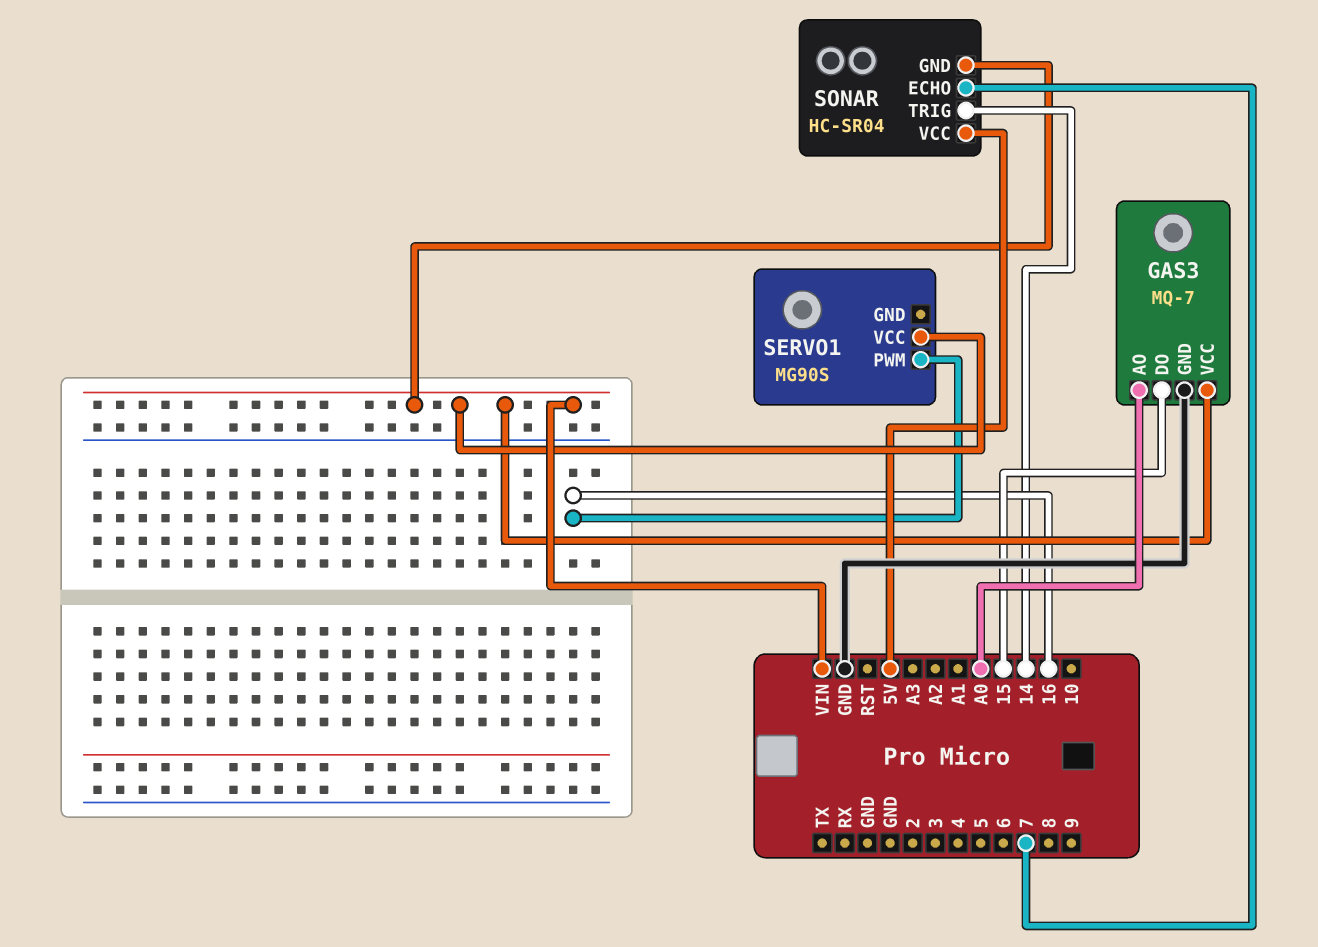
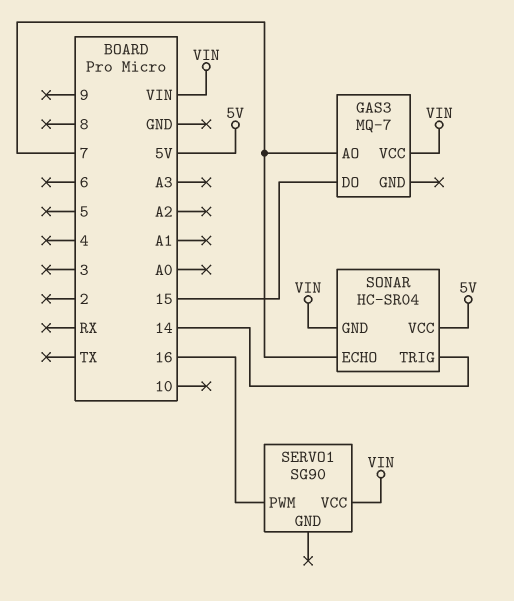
GAS3 pin AO: A0 -> 7
GAS3 pin GND: GND -> none
SERVO1: MG90S -> SG90

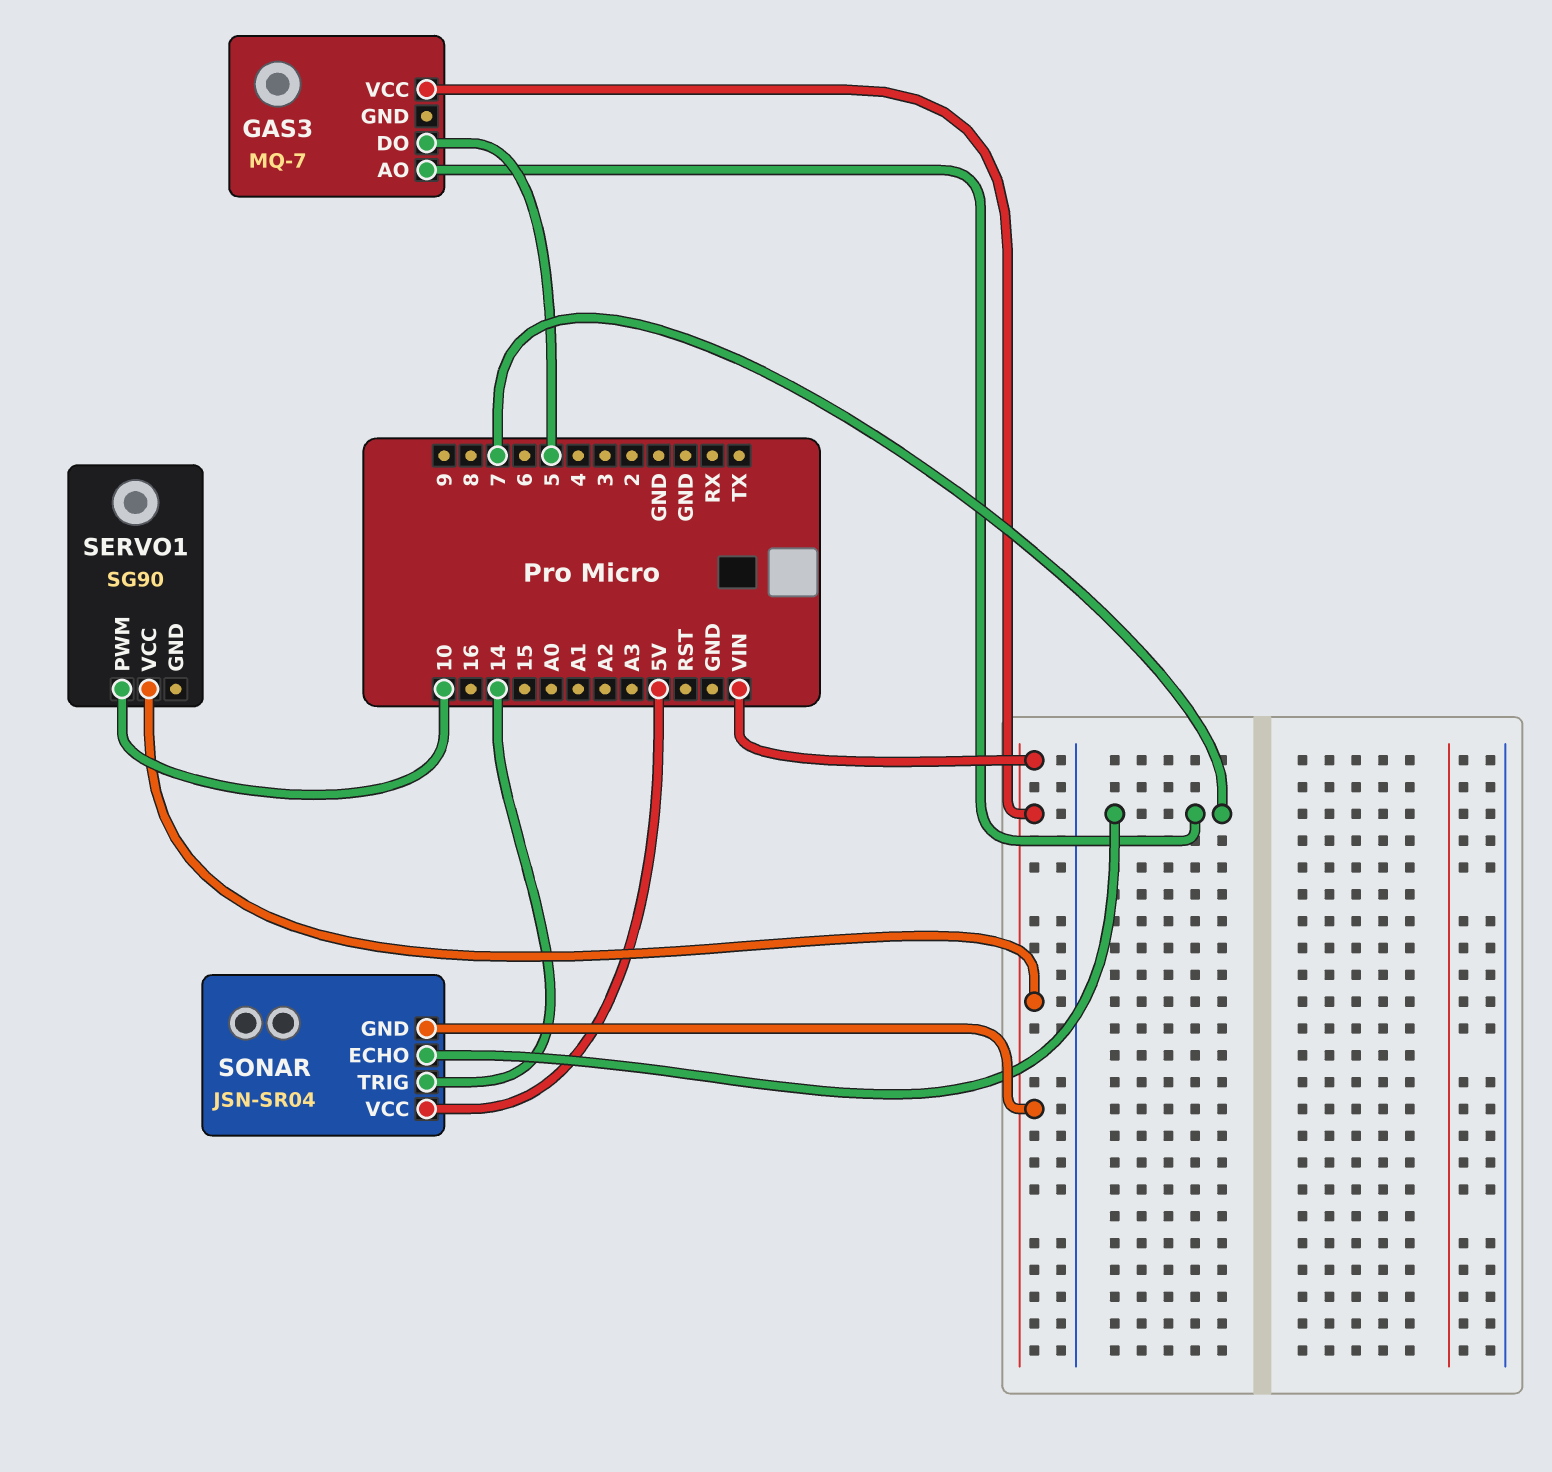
GAS3 pin DO: 15 -> 5
SERVO1 pin PWM: 16 -> 10
SONAR: HC-SR04 -> JSN-SR04

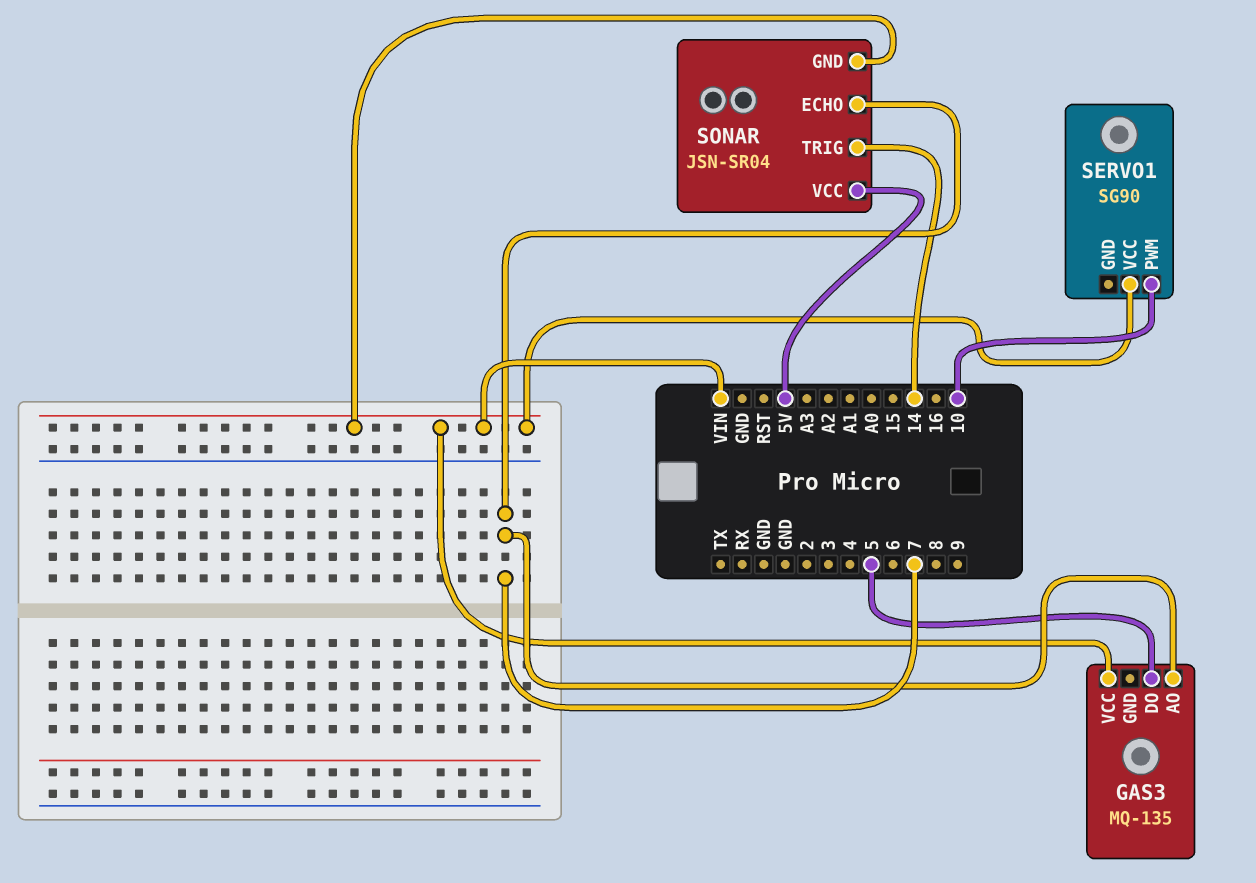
GAS3: MQ-7 -> MQ-135

